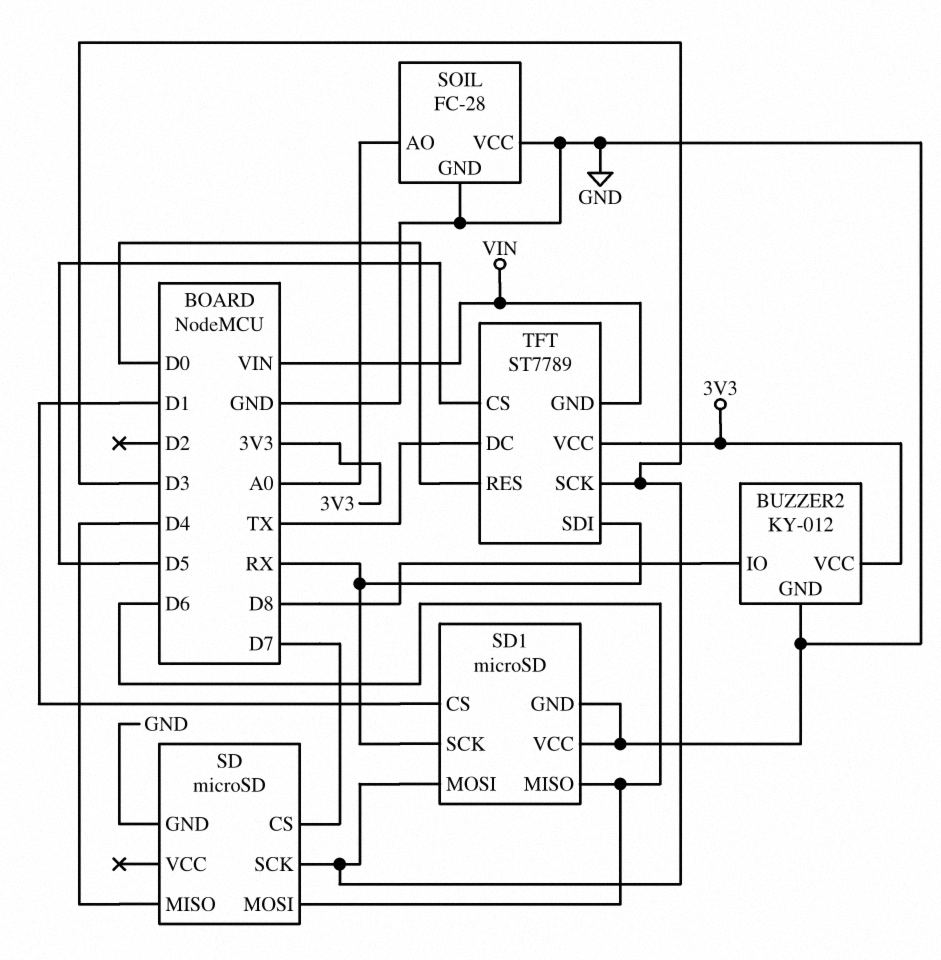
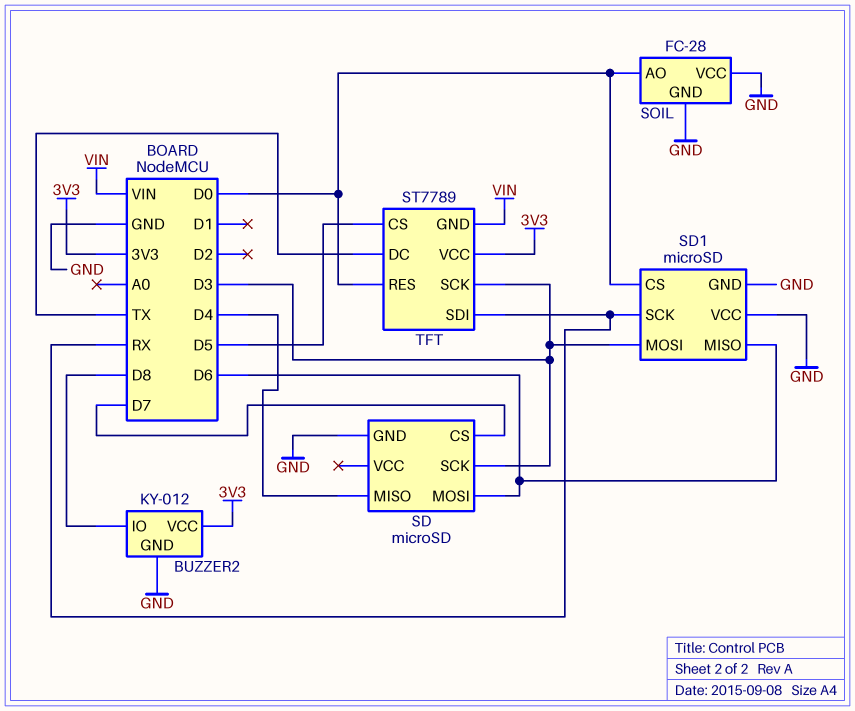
SD1 pin CS: D1 -> D0
SOIL pin AO: A0 -> D0

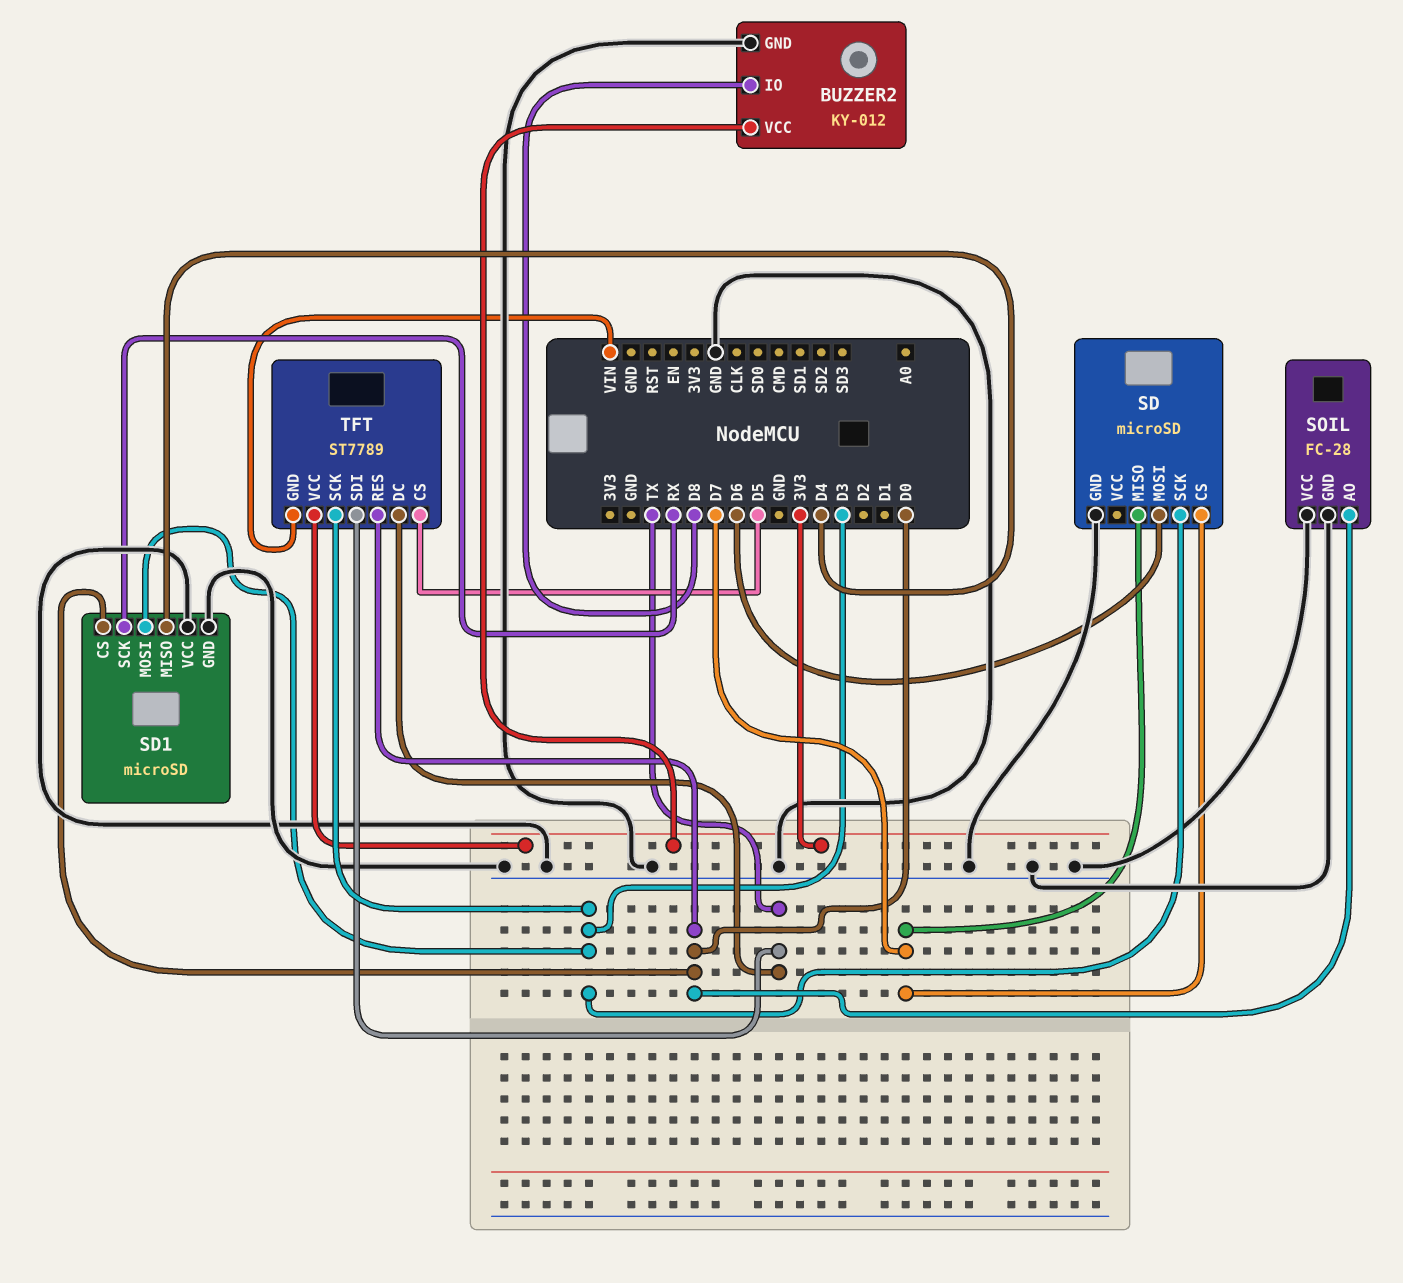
SD pin MISO: D4 -> D7
SD1 pin MISO: D6 -> D4
TFT pin SDI: RX -> TX

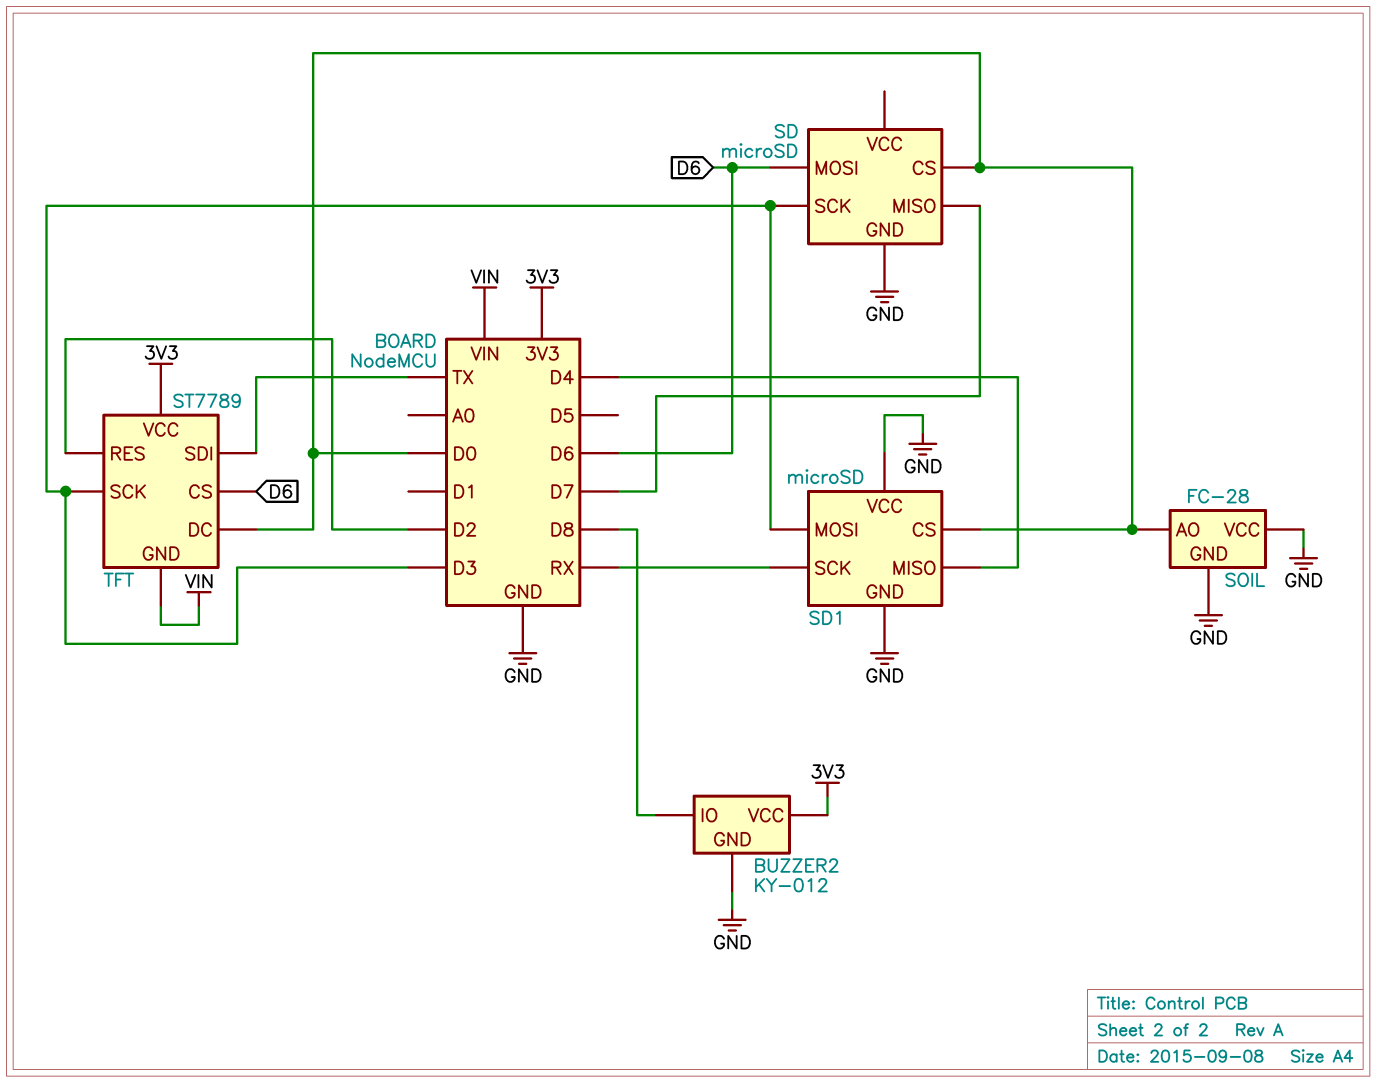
SD pin CS: D7 -> D0
TFT pin CS: D5 -> D6
TFT pin DC: TX -> D0
TFT pin RES: D0 -> D2

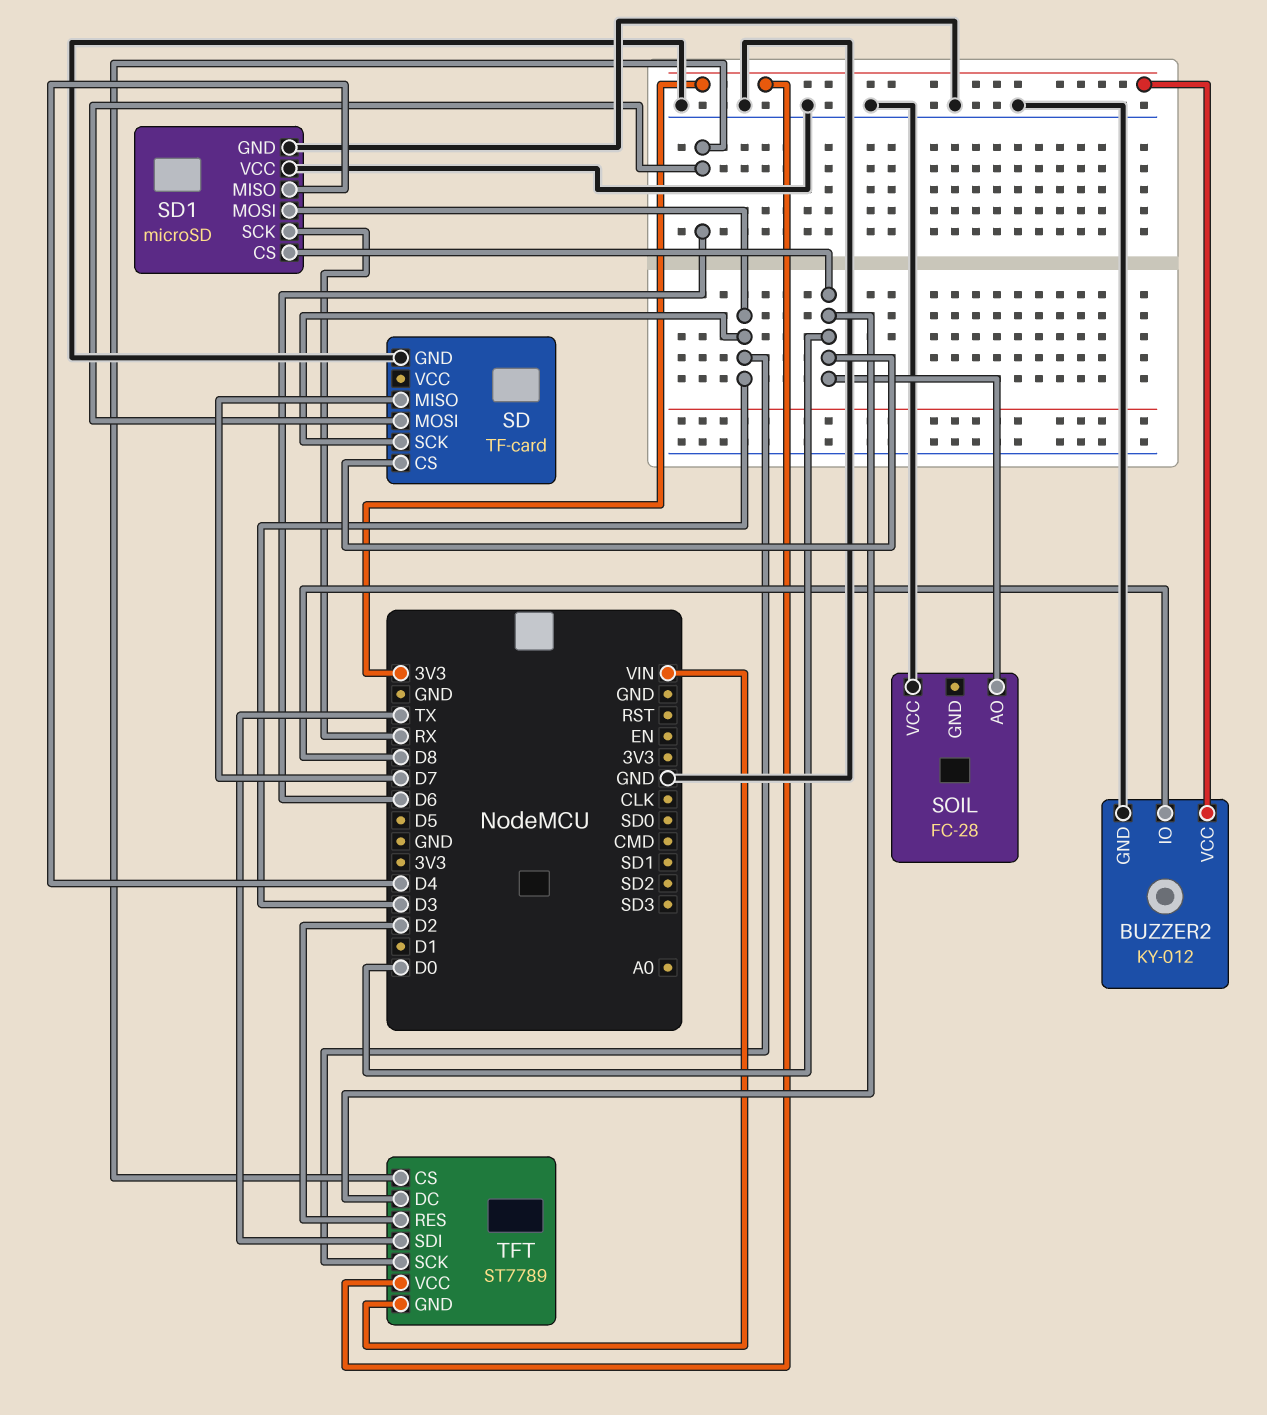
SD: microSD -> TF-card
SOIL pin GND: GND -> none

